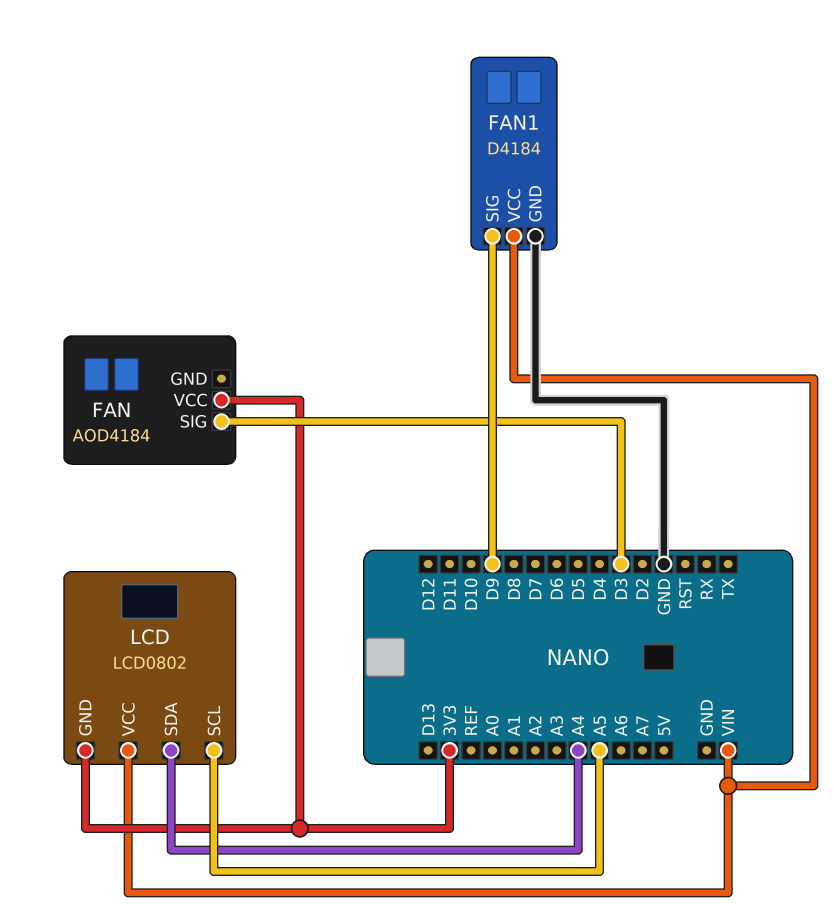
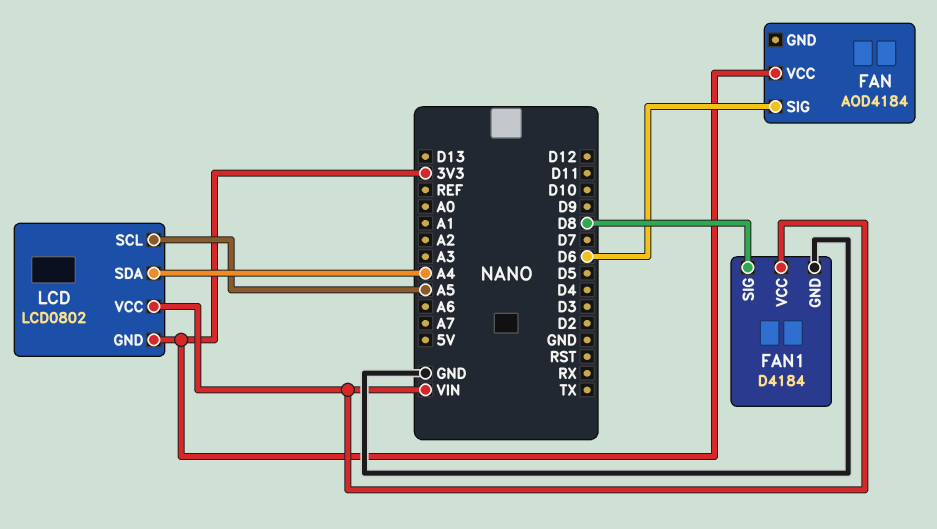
FAN pin SIG: D3 -> D6
FAN1 pin SIG: D9 -> D8

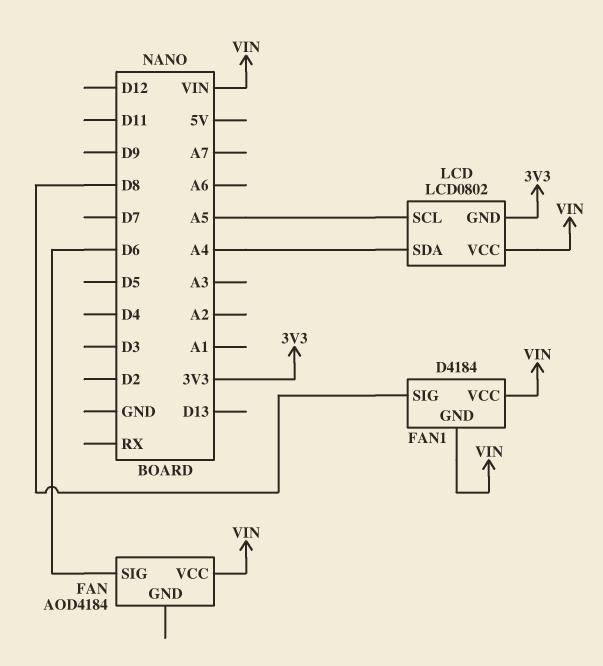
FAN pin VCC: 3V3 -> VIN
FAN1 pin GND: GND -> VIN

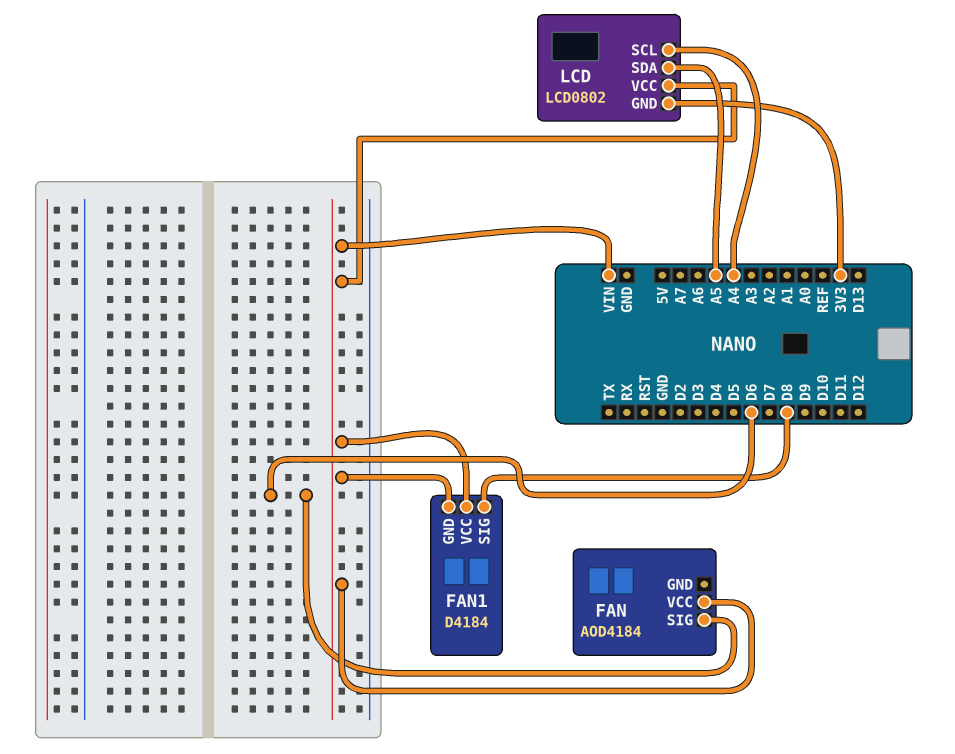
LCD pin SCL: A5 -> A4
LCD pin SDA: A4 -> A5

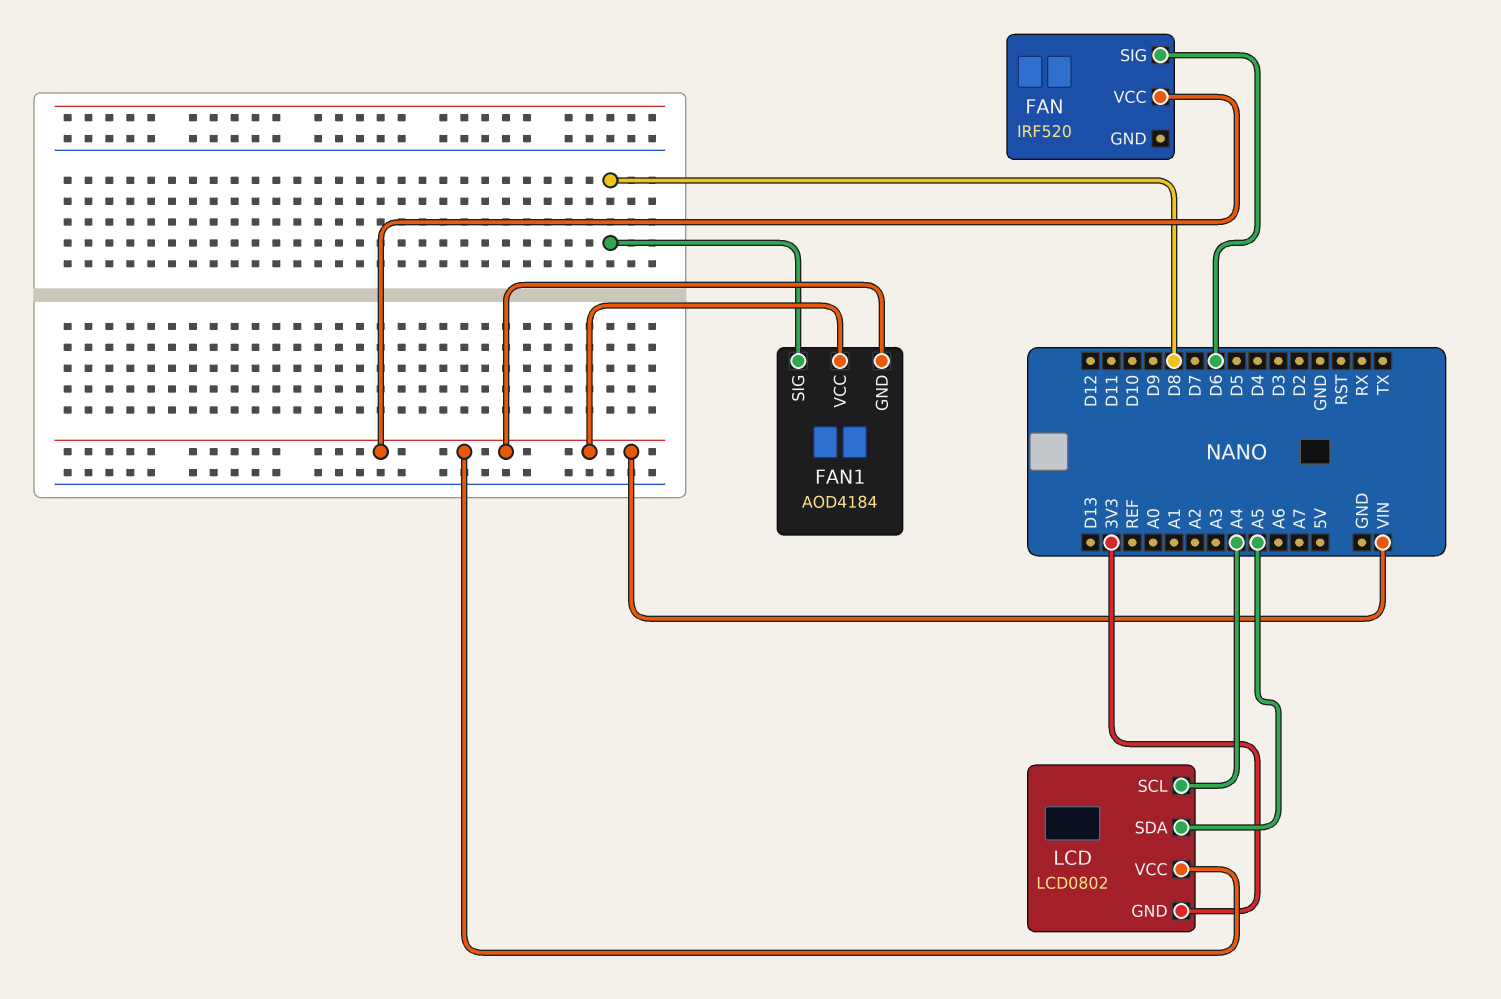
FAN: AOD4184 -> IRF520
FAN1: D4184 -> AOD4184

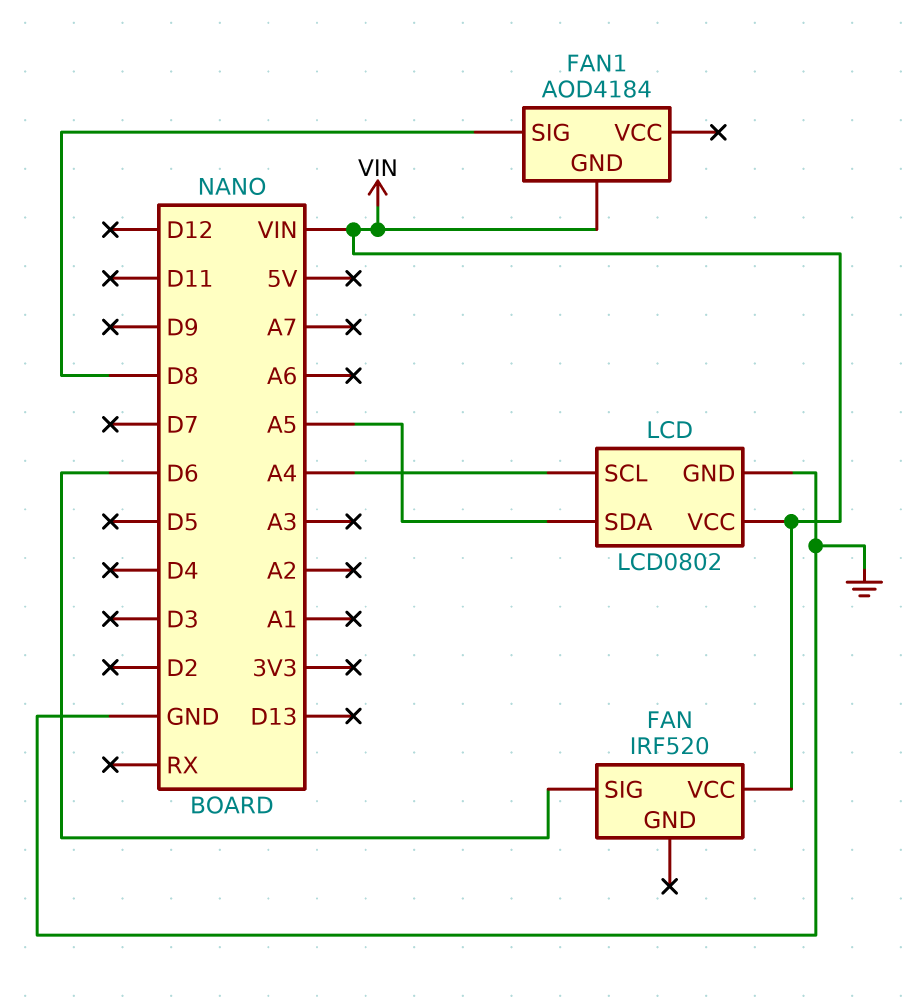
FAN1 pin VCC: VIN -> none
LCD pin GND: 3V3 -> GND

